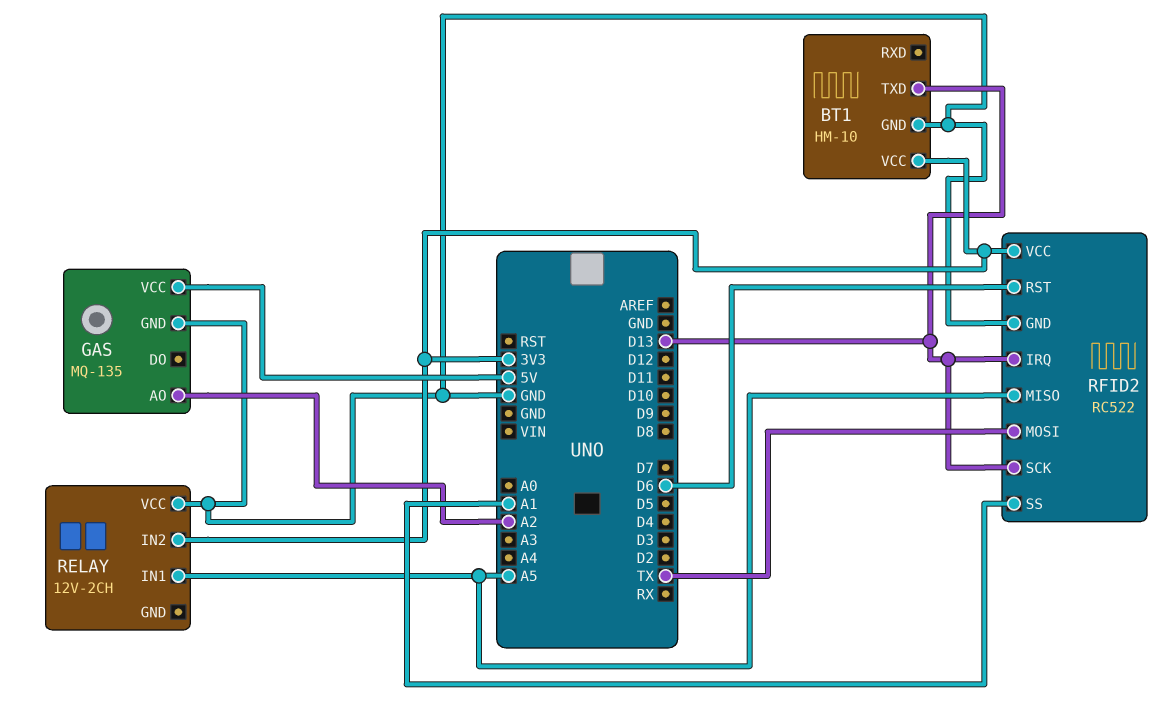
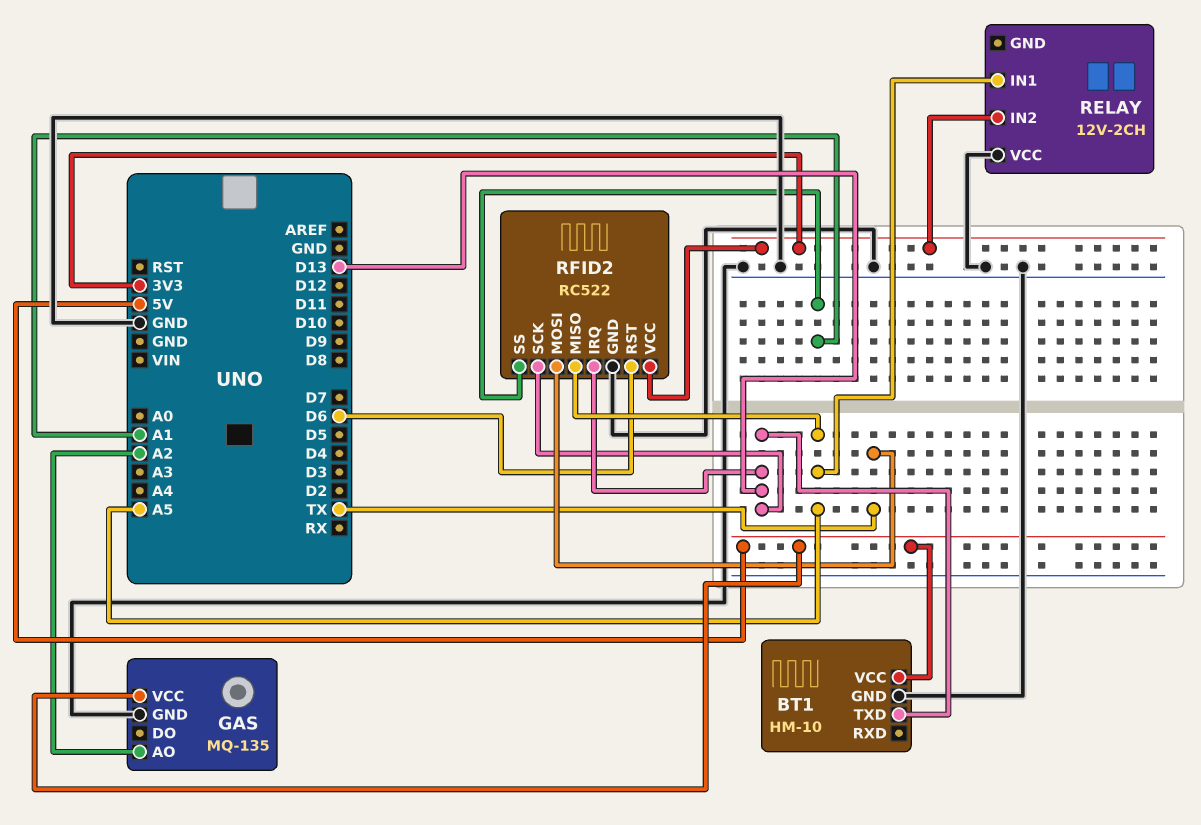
BT1 pin VCC: 3V3 -> 5V

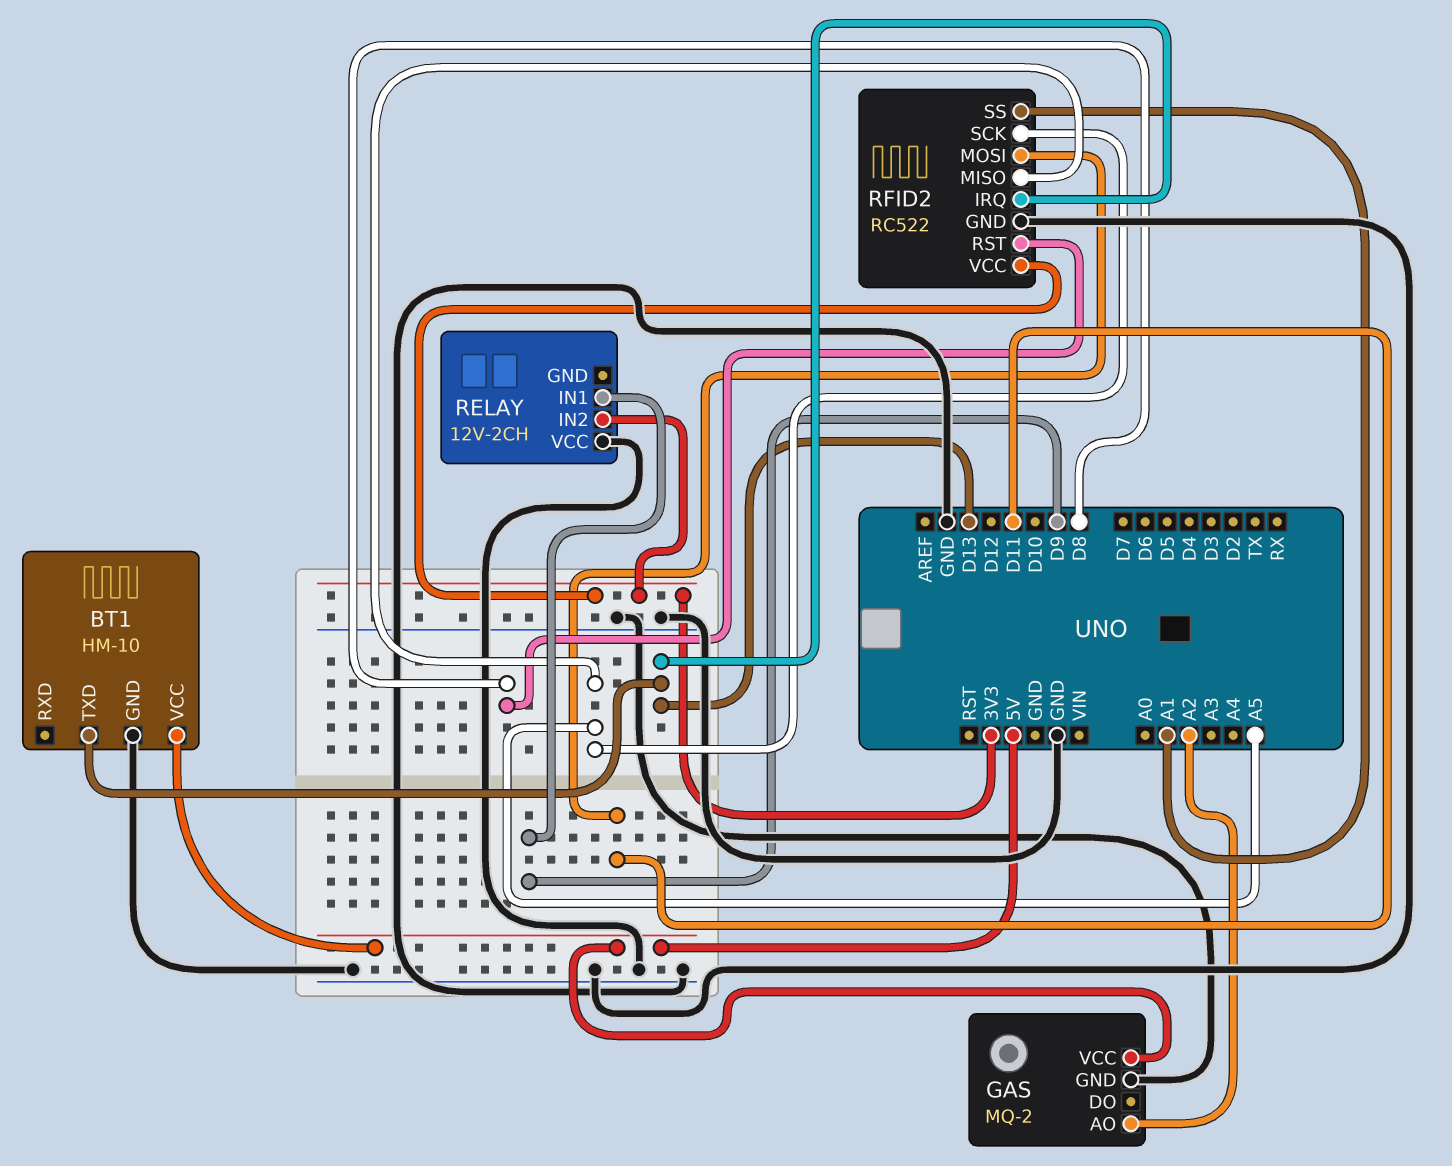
GAS: MQ-135 -> MQ-2
RELAY pin IN1: A5 -> D9
RFID2 pin MOSI: TX -> D11
RFID2 pin RST: D6 -> D8
RFID2 pin SCK: D13 -> A5

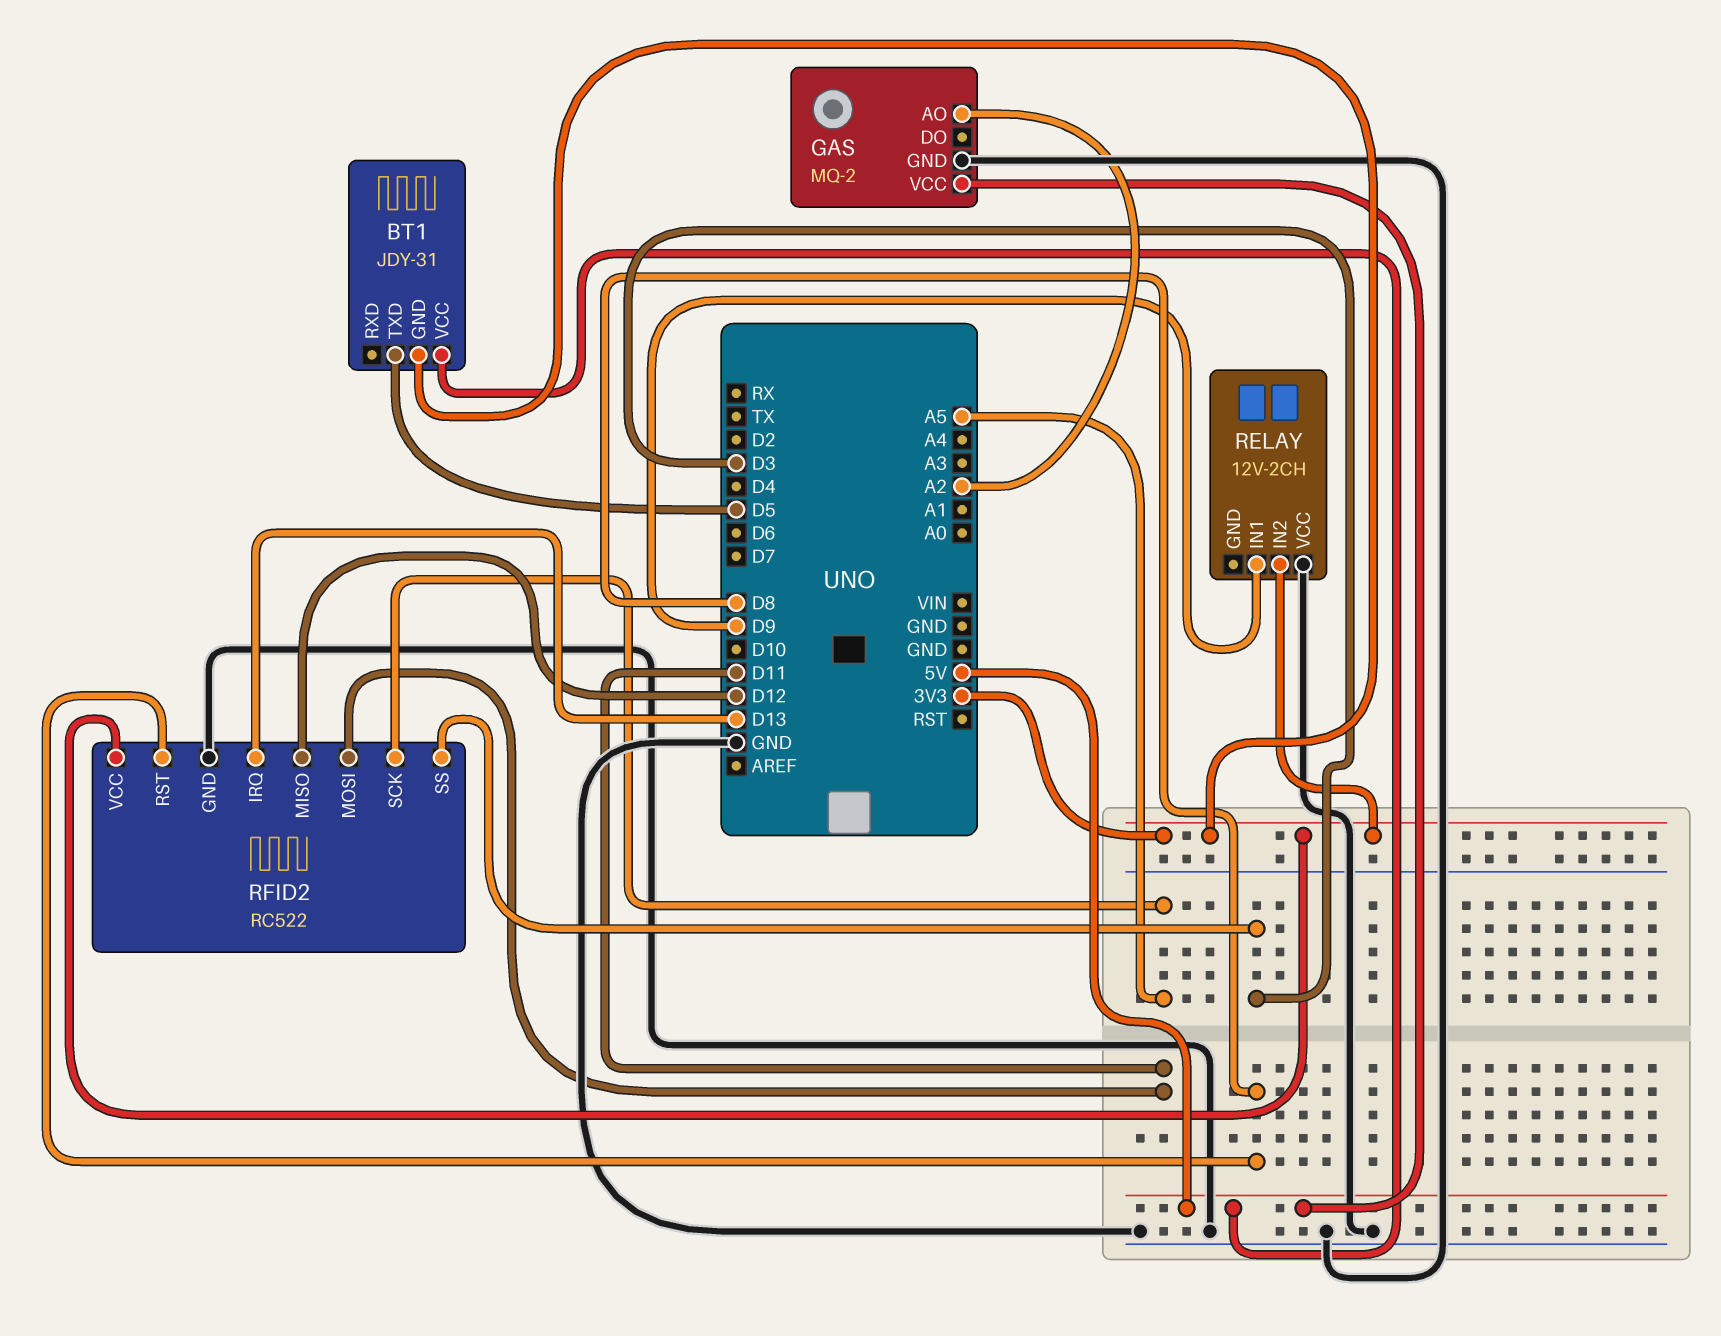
BT1: HM-10 -> JDY-31
BT1 pin GND: GND -> 3V3
BT1 pin TXD: D13 -> D5
RFID2 pin MISO: A5 -> D12
RFID2 pin SS: A1 -> D3

